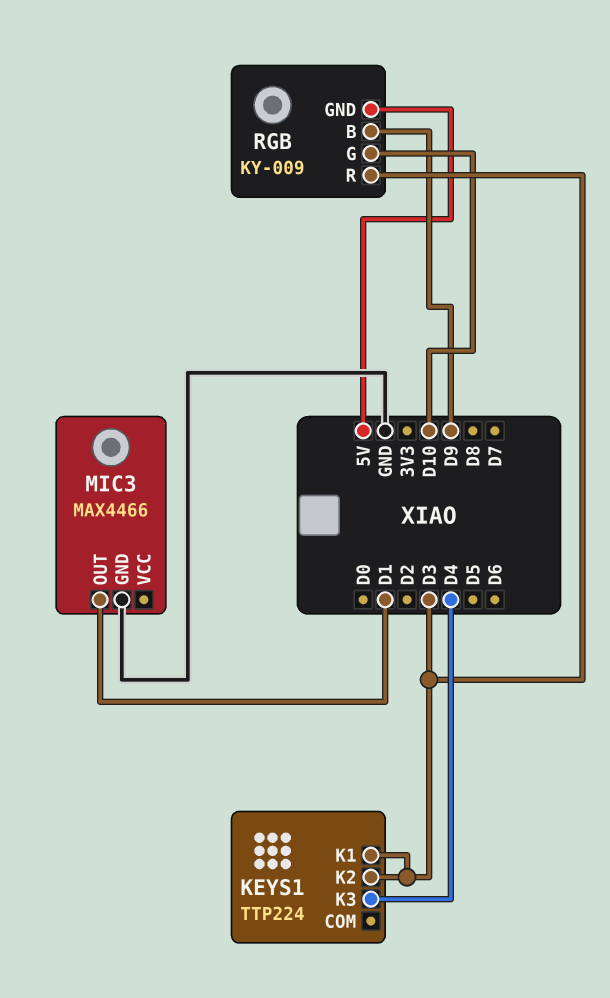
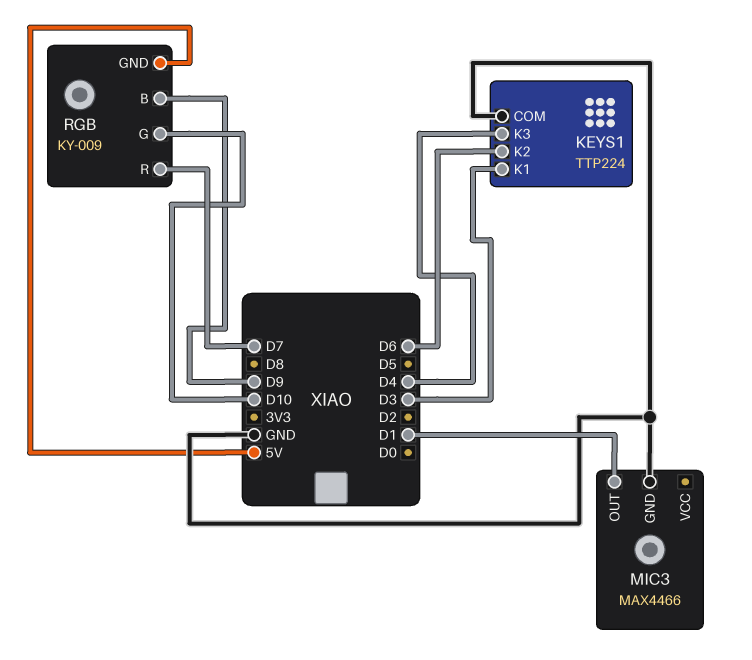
KEYS1 pin COM: none -> GND
KEYS1 pin K2: D3 -> D6
RGB pin R: D3 -> D7

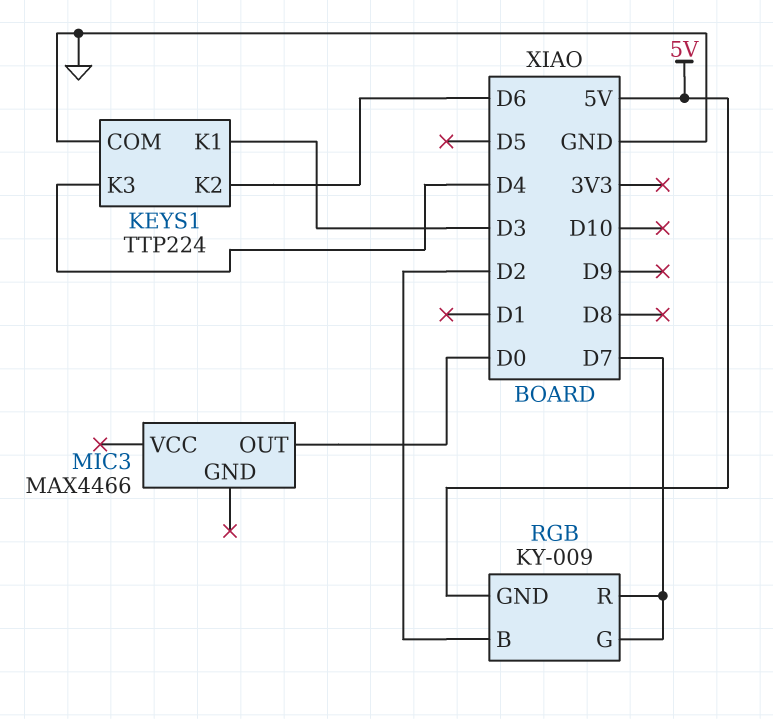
MIC3 pin GND: GND -> none
MIC3 pin OUT: D1 -> D0
RGB pin B: D9 -> D2
RGB pin G: D10 -> D7

